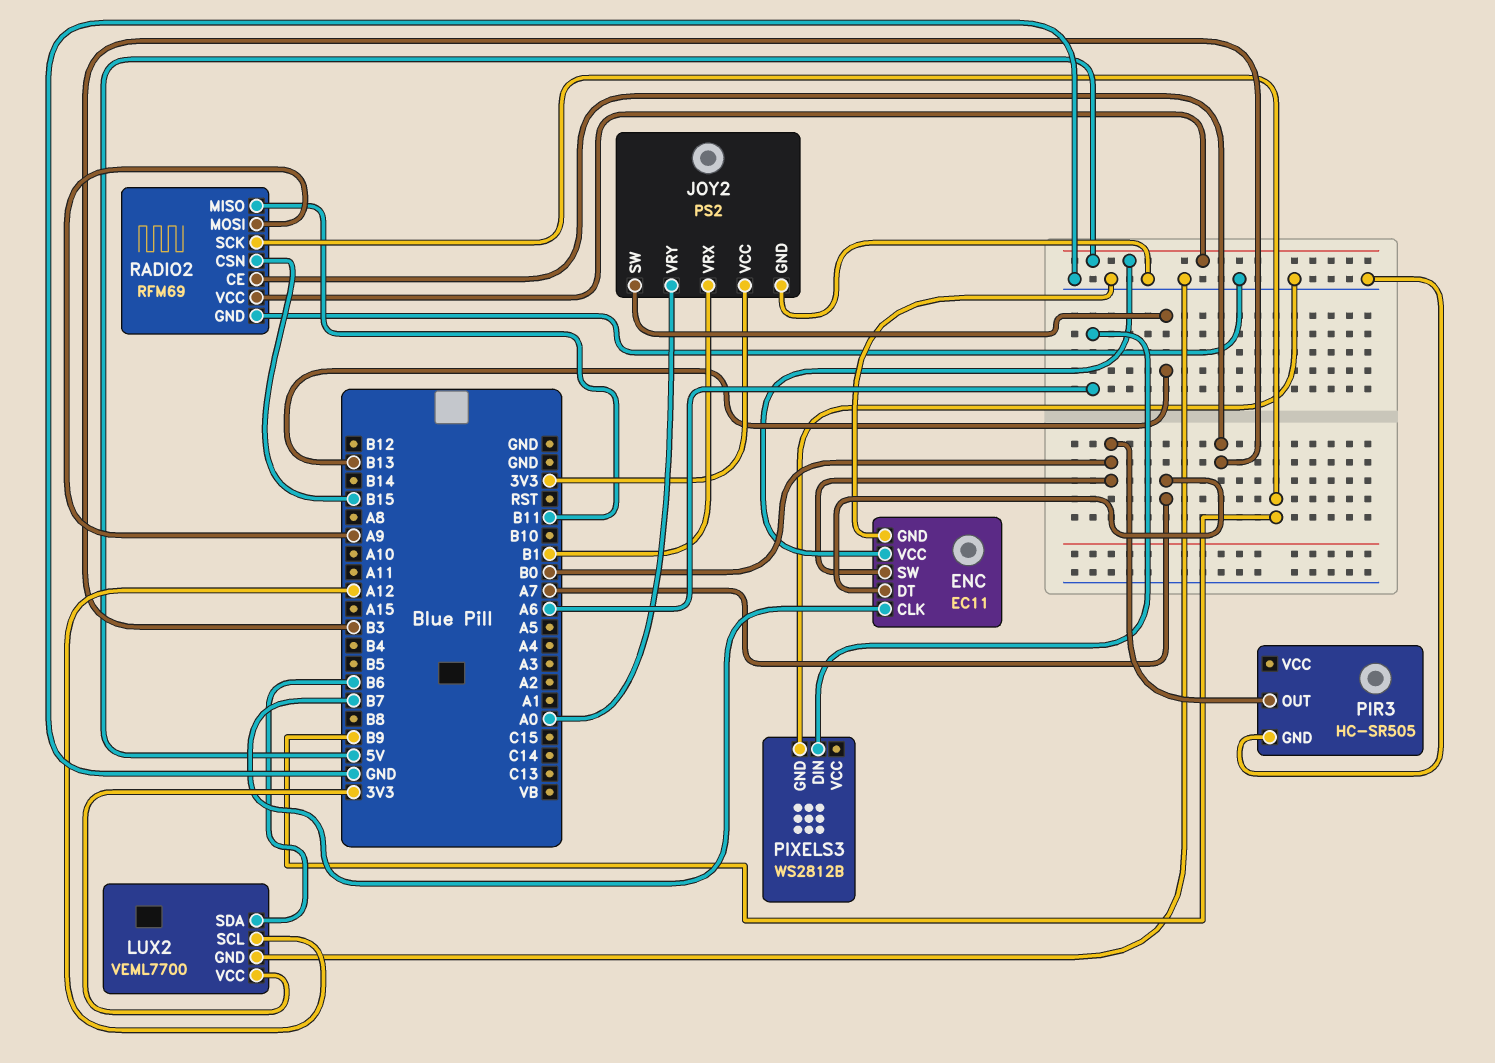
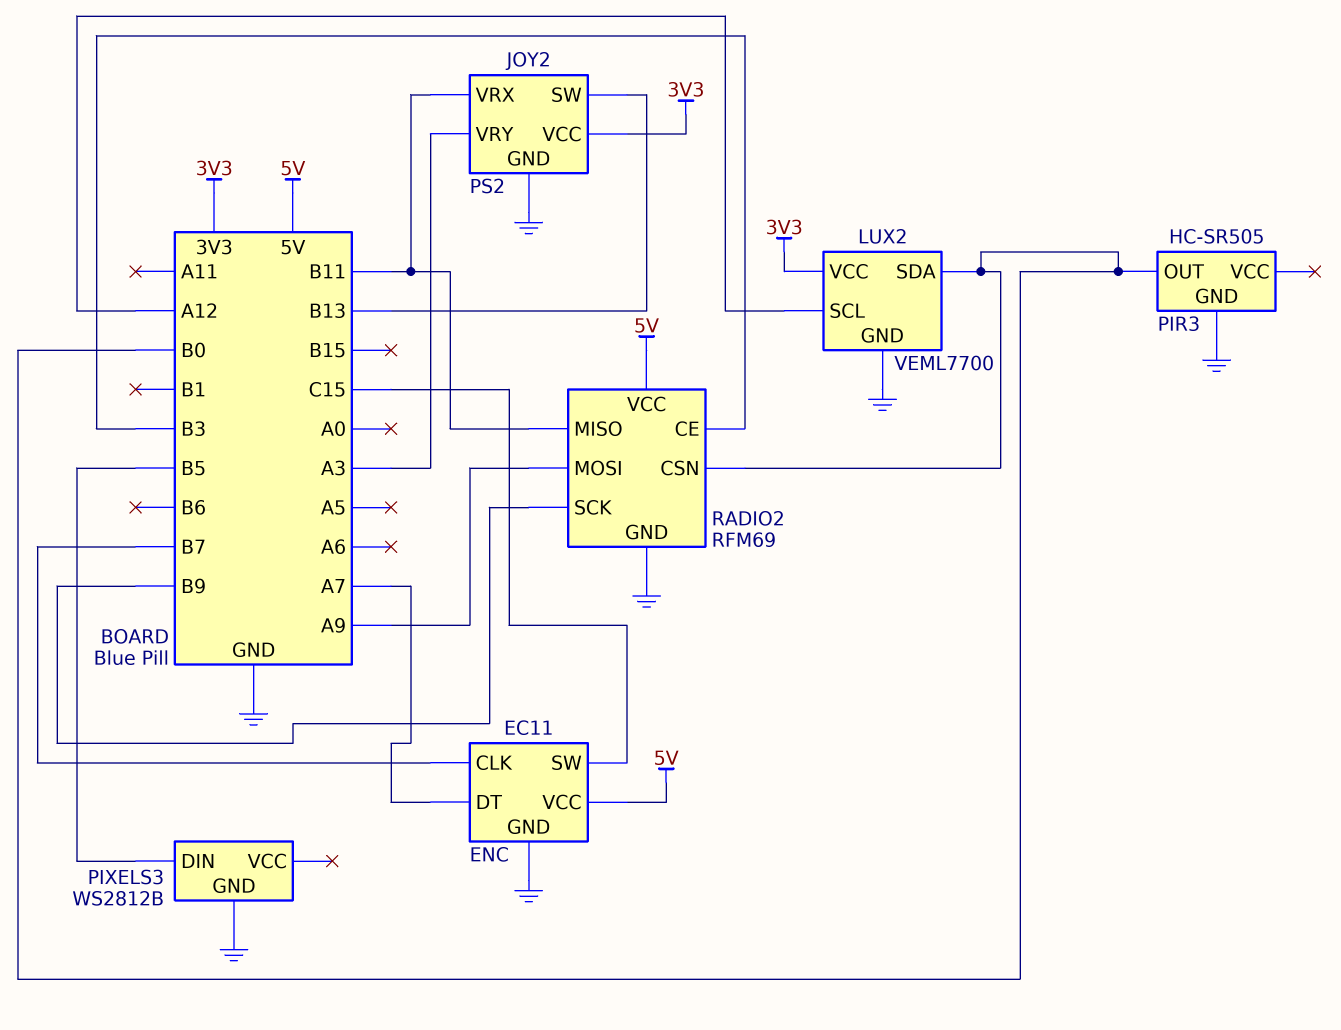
ENC pin SW: B0 -> C15
JOY2 pin VRX: B1 -> B11
JOY2 pin VRY: A0 -> A3
LUX2 pin SDA: B6 -> B0
PIXELS3 pin DIN: A6 -> B5
RADIO2 pin CSN: B15 -> B0

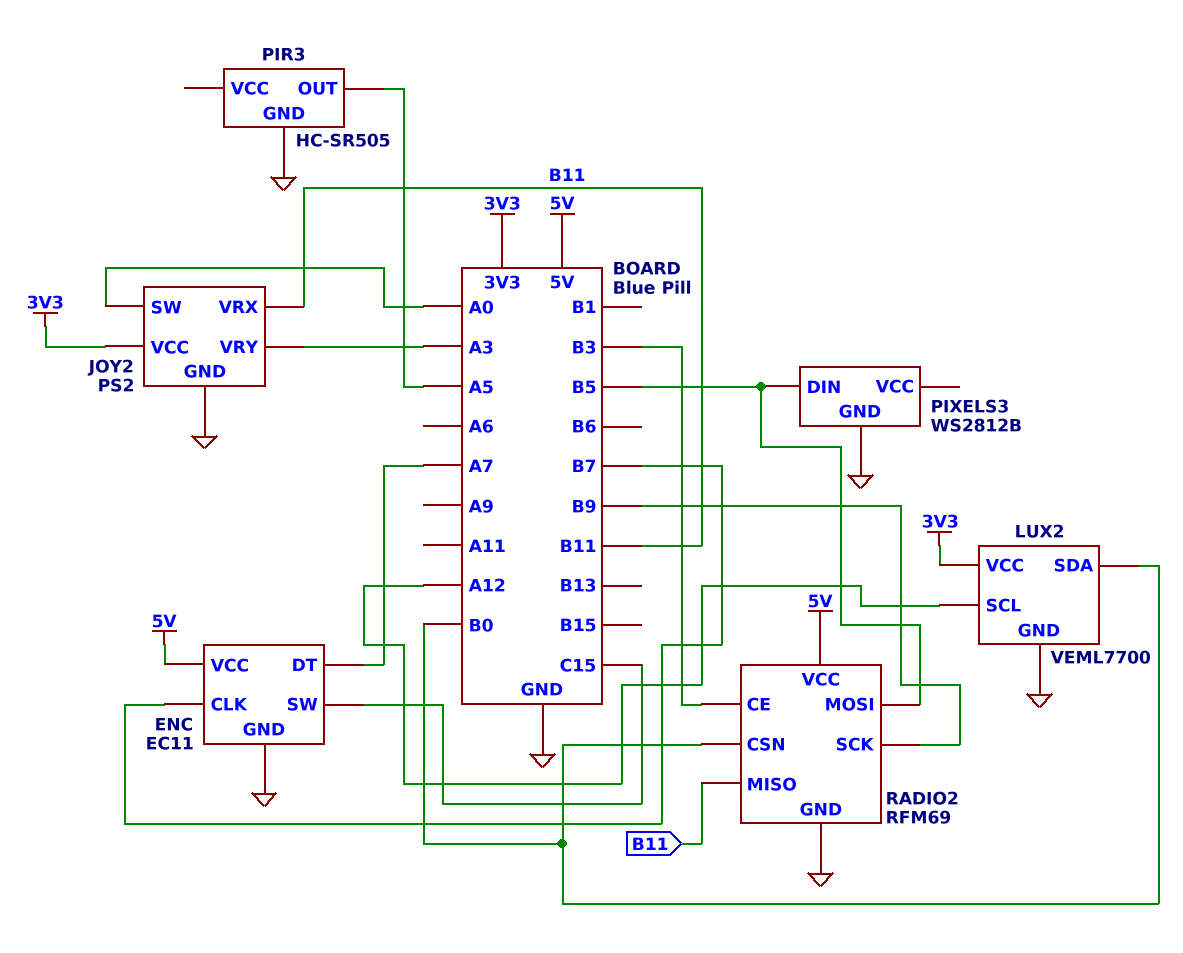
JOY2 pin SW: B13 -> A0
PIR3 pin OUT: B0 -> A5
RADIO2 pin MOSI: A9 -> B5

